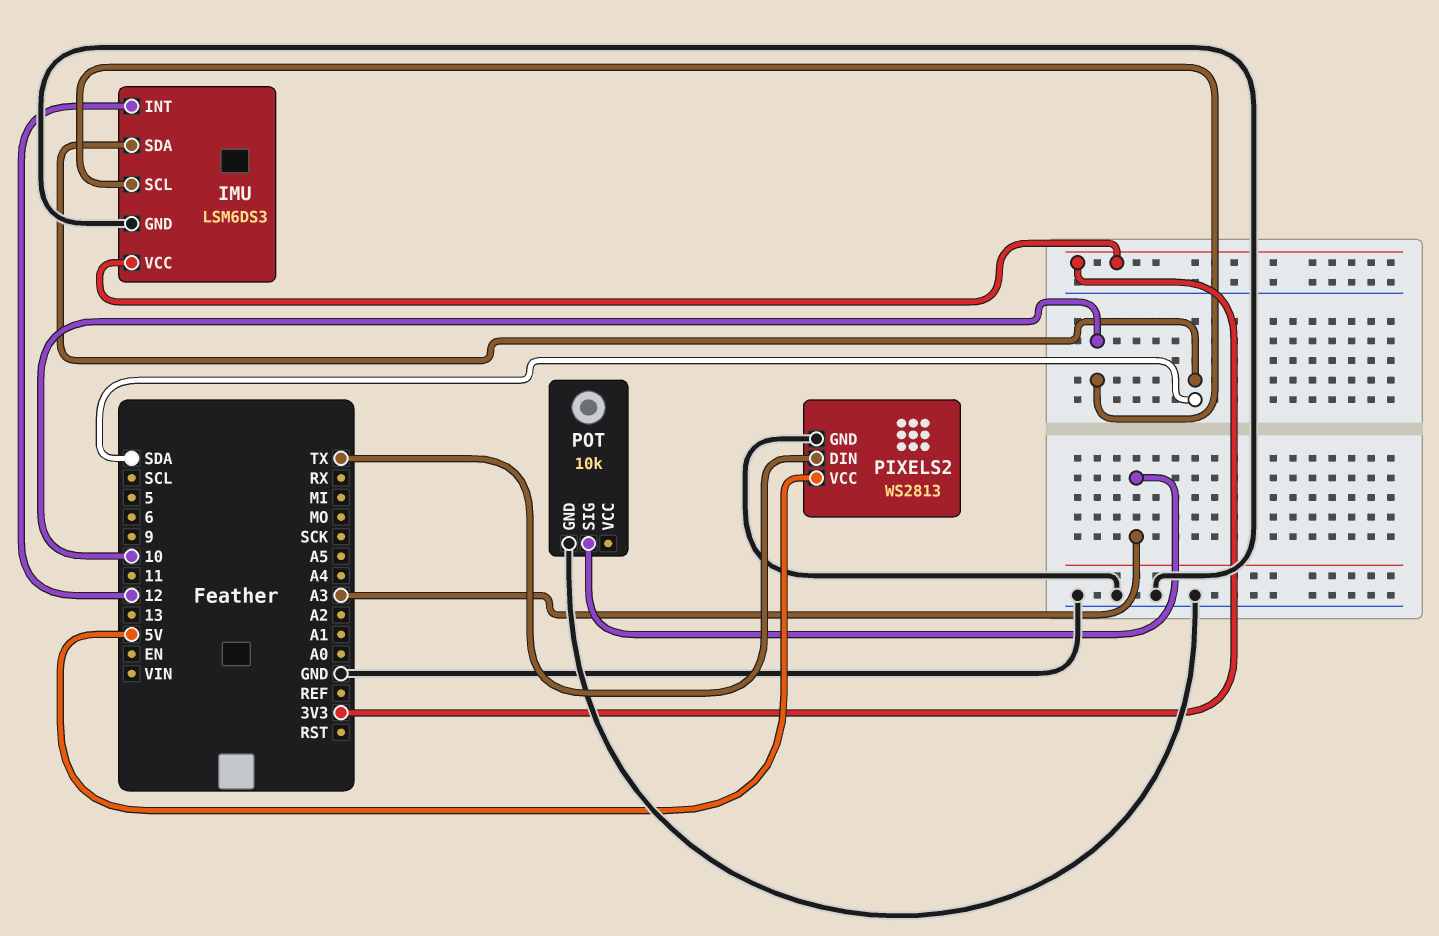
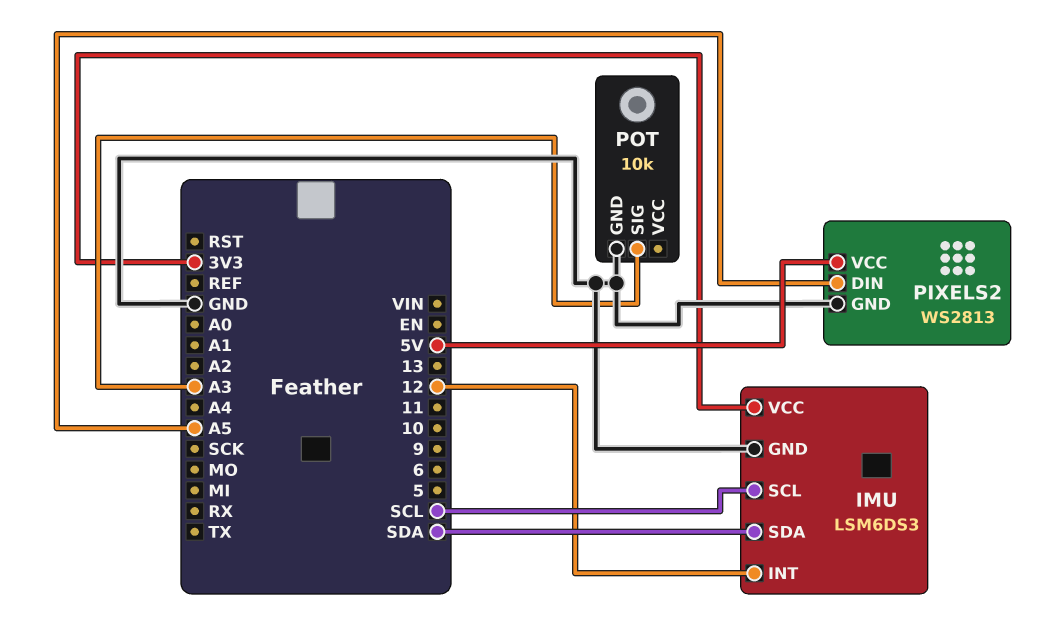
IMU pin SCL: 10 -> SCL
PIXELS2 pin DIN: TX -> A5

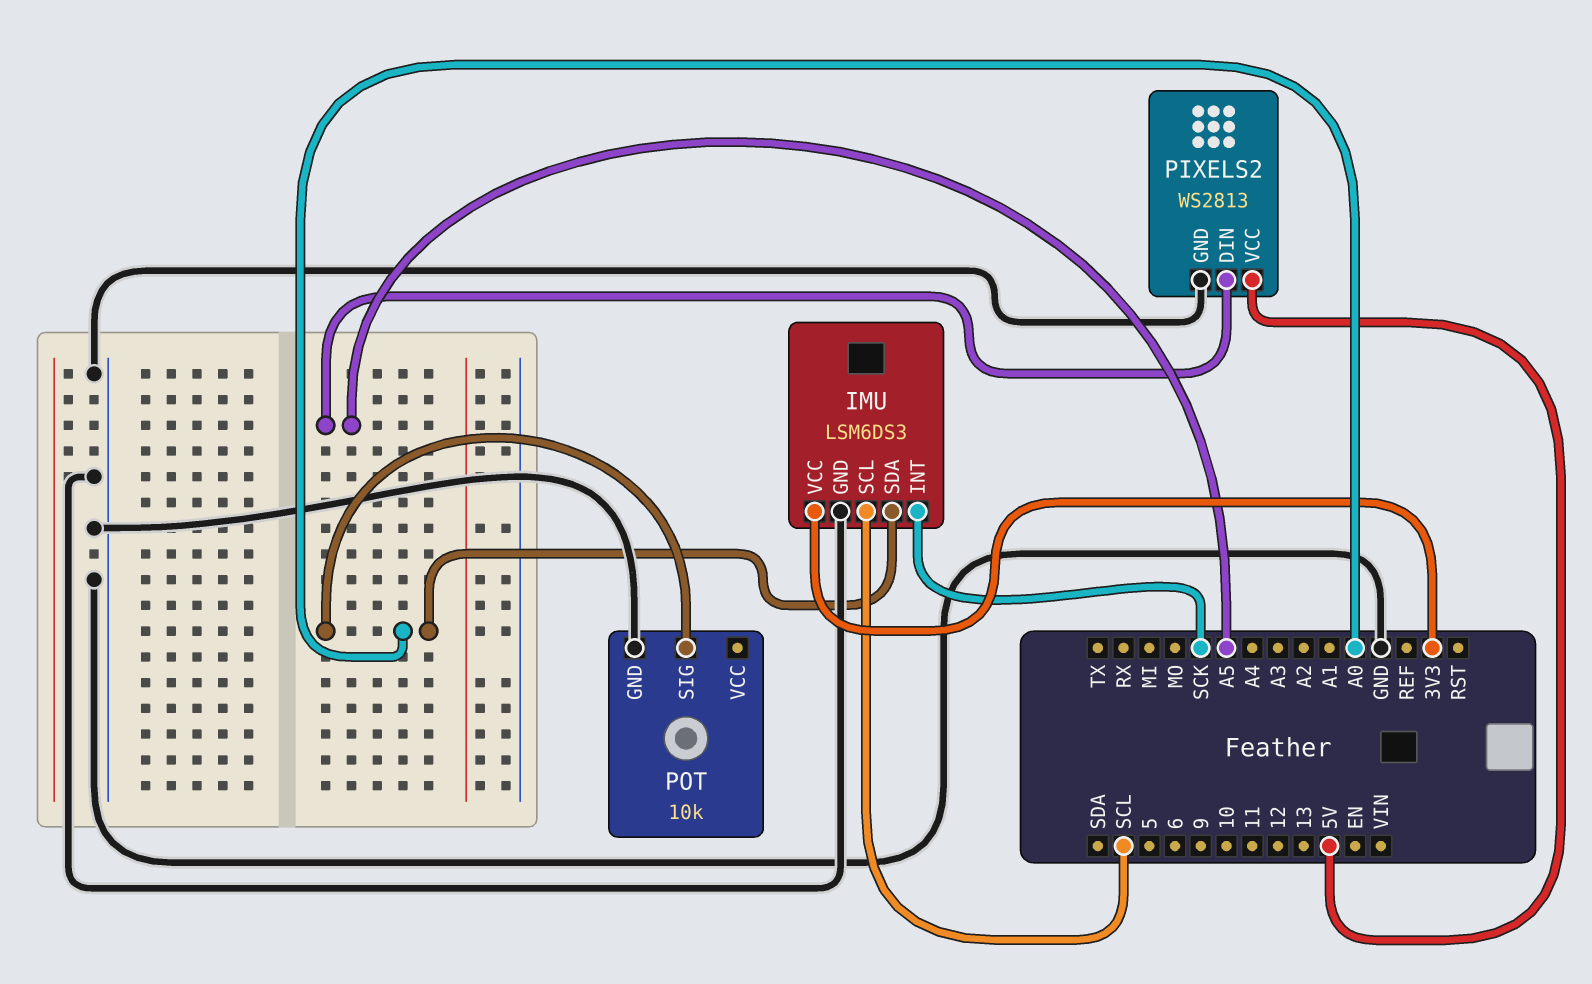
IMU pin INT: 12 -> SCK
IMU pin SDA: SDA -> A0
POT pin SIG: A3 -> A0

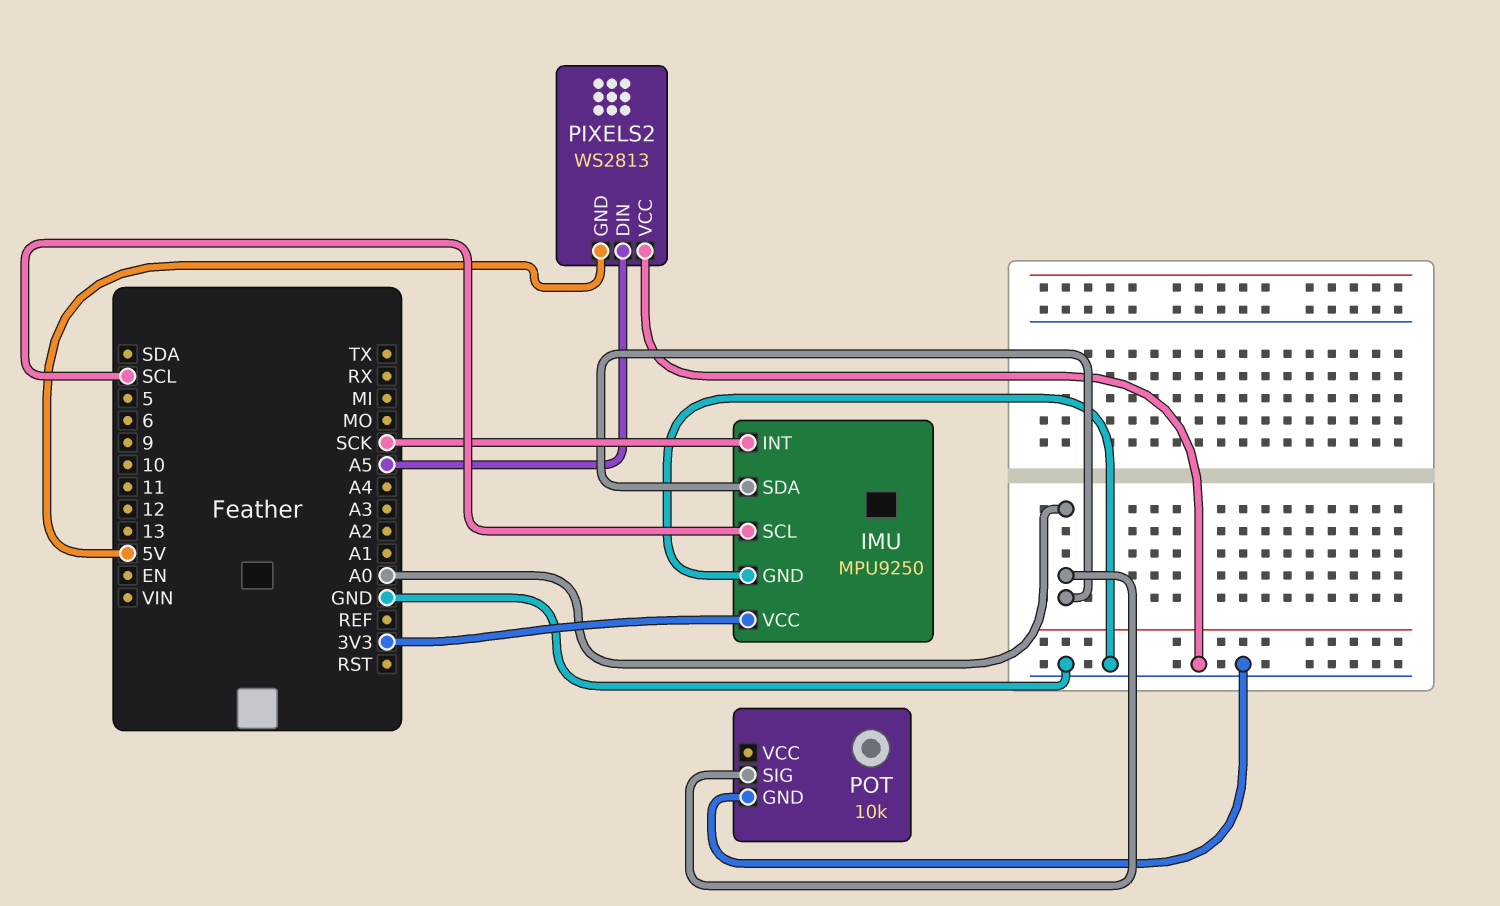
IMU: LSM6DS3 -> MPU9250
PIXELS2 pin GND: GND -> 5V
PIXELS2 pin VCC: 5V -> GND

